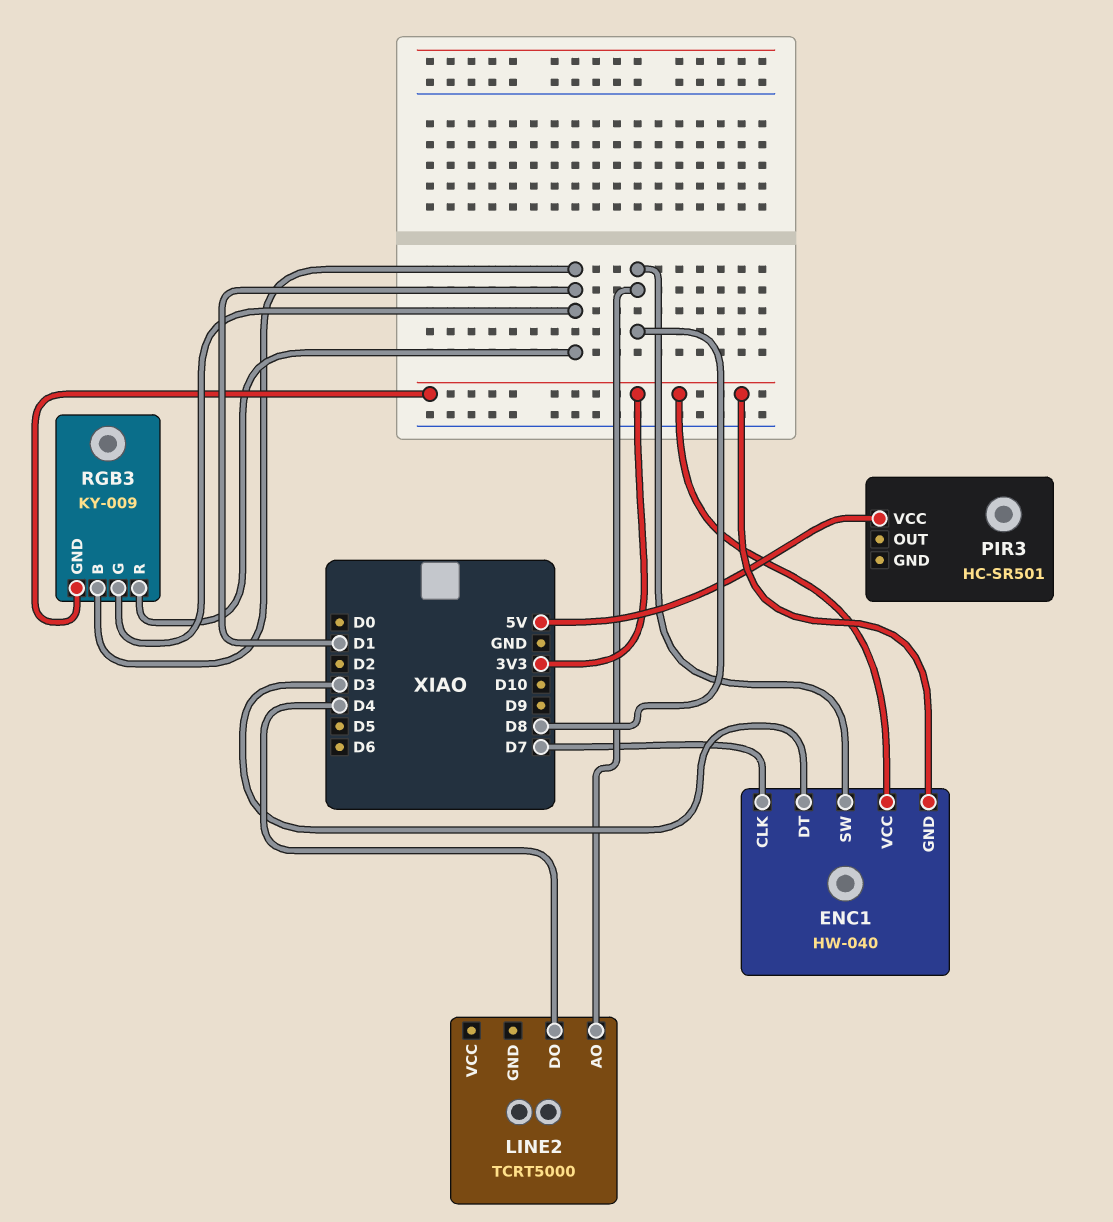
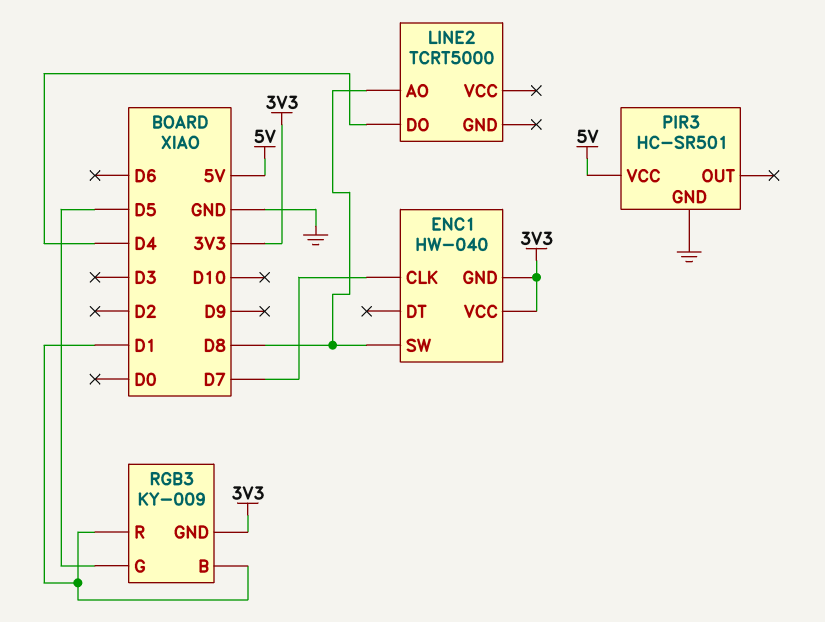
ENC1 pin DT: D3 -> none
PIR3 pin GND: none -> GND
RGB3 pin G: D1 -> D5

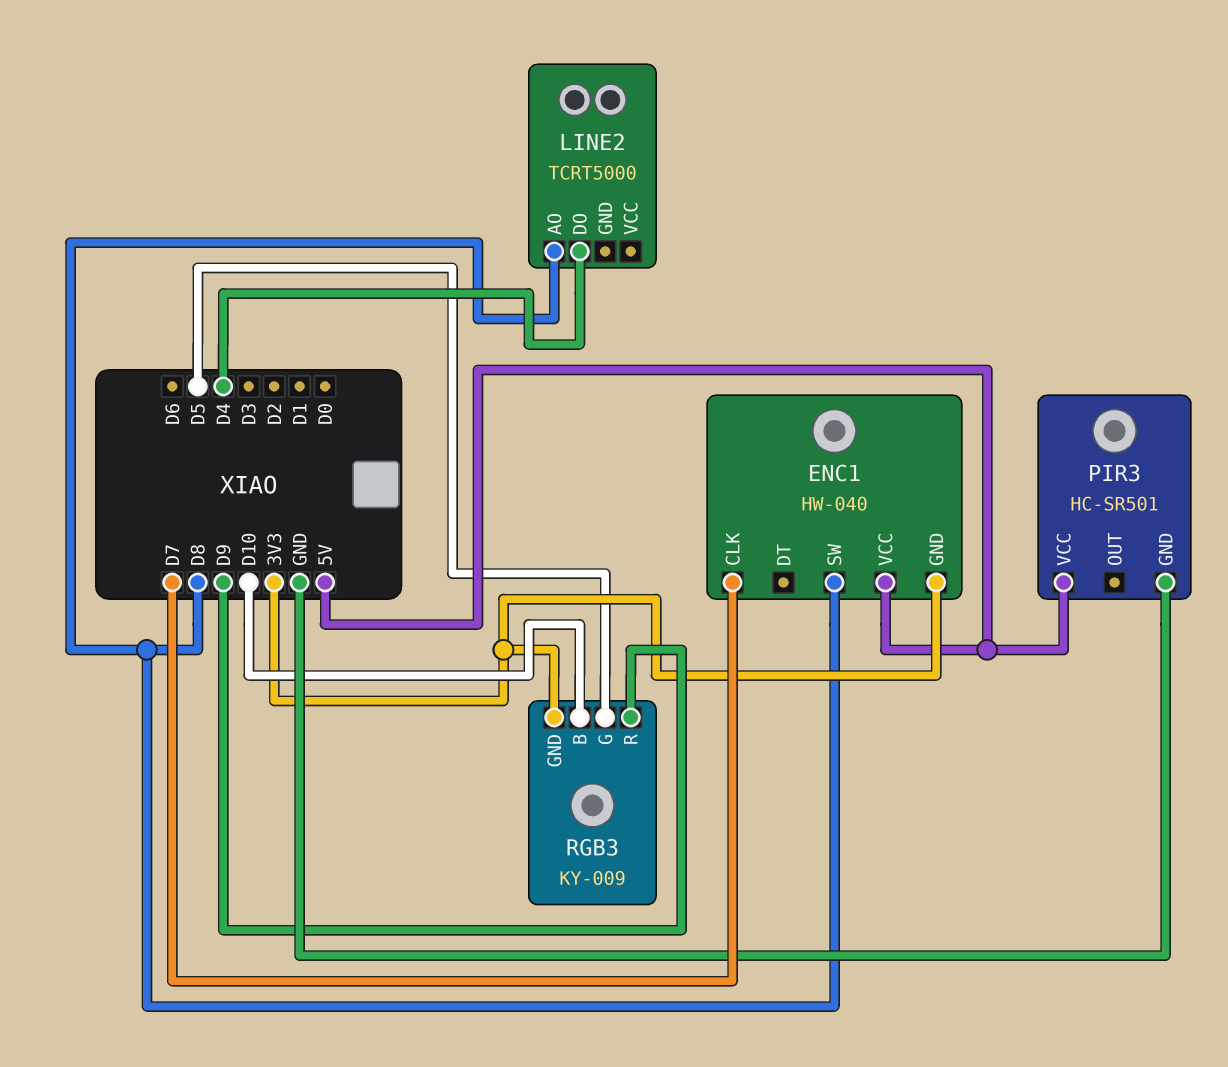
ENC1 pin VCC: 3V3 -> 5V
RGB3 pin B: D1 -> D10
RGB3 pin R: D1 -> D9

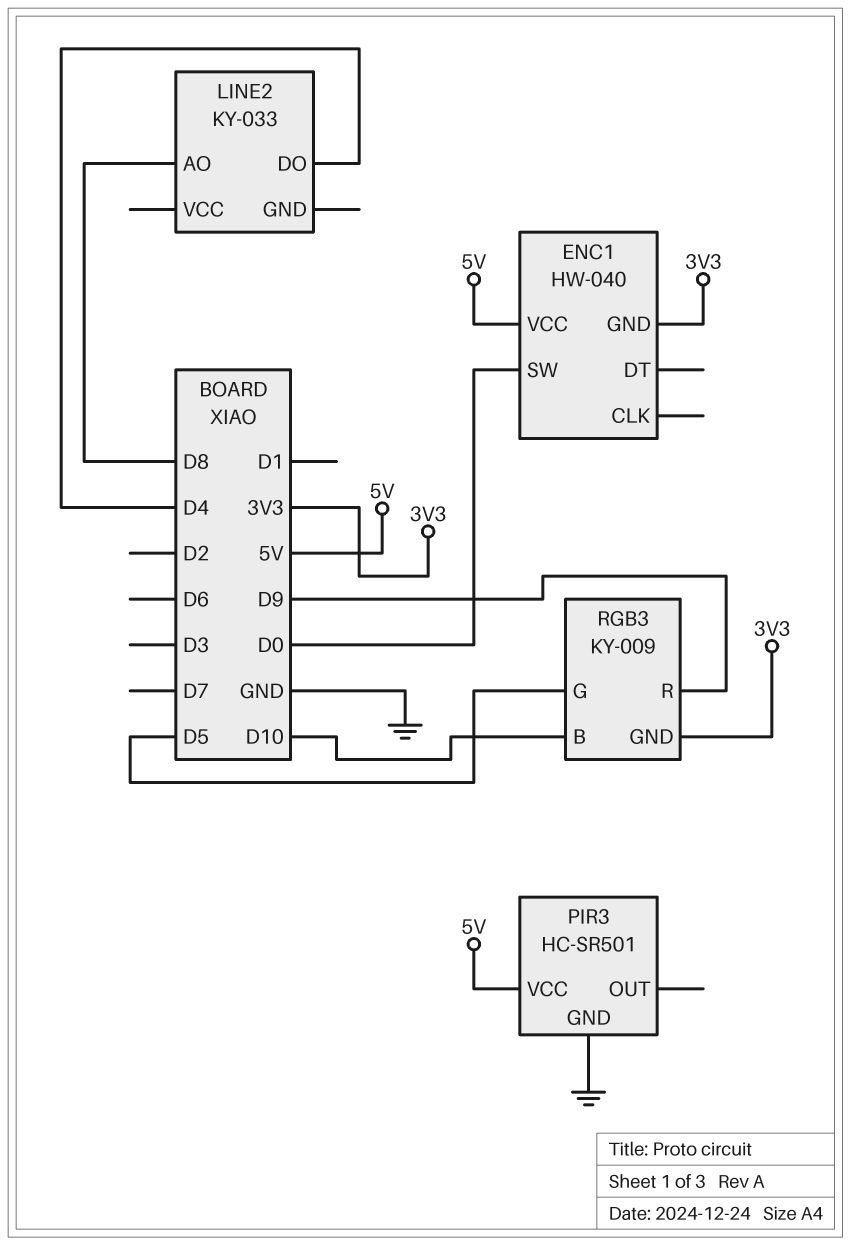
ENC1 pin CLK: D7 -> none
ENC1 pin SW: D8 -> D0
LINE2: TCRT5000 -> KY-033

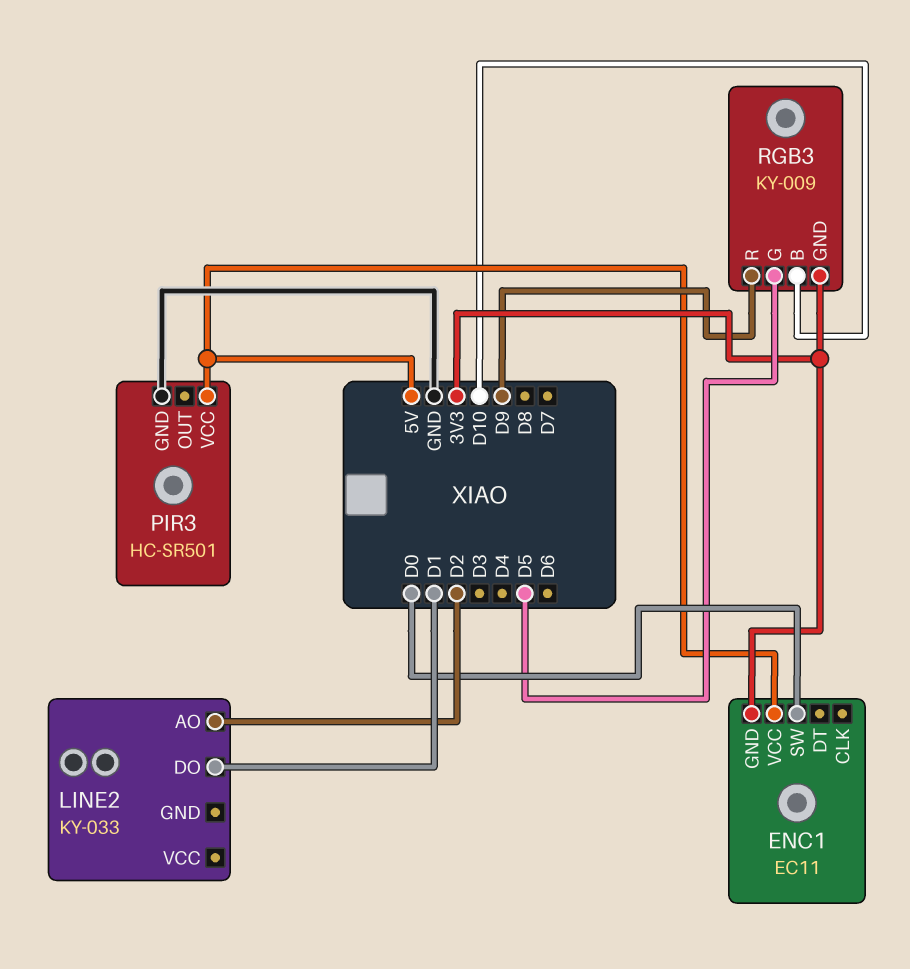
ENC1: HW-040 -> EC11
LINE2 pin AO: D8 -> D2
LINE2 pin DO: D4 -> D1

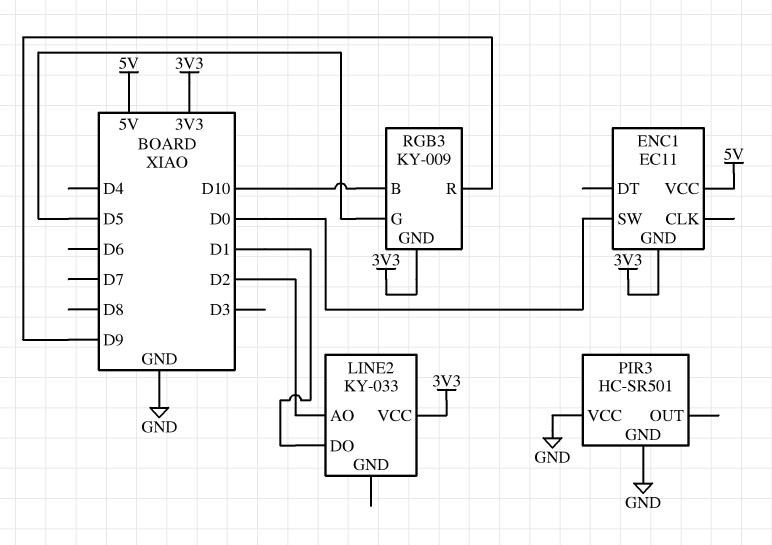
LINE2 pin VCC: none -> 3V3
PIR3 pin VCC: 5V -> GND

